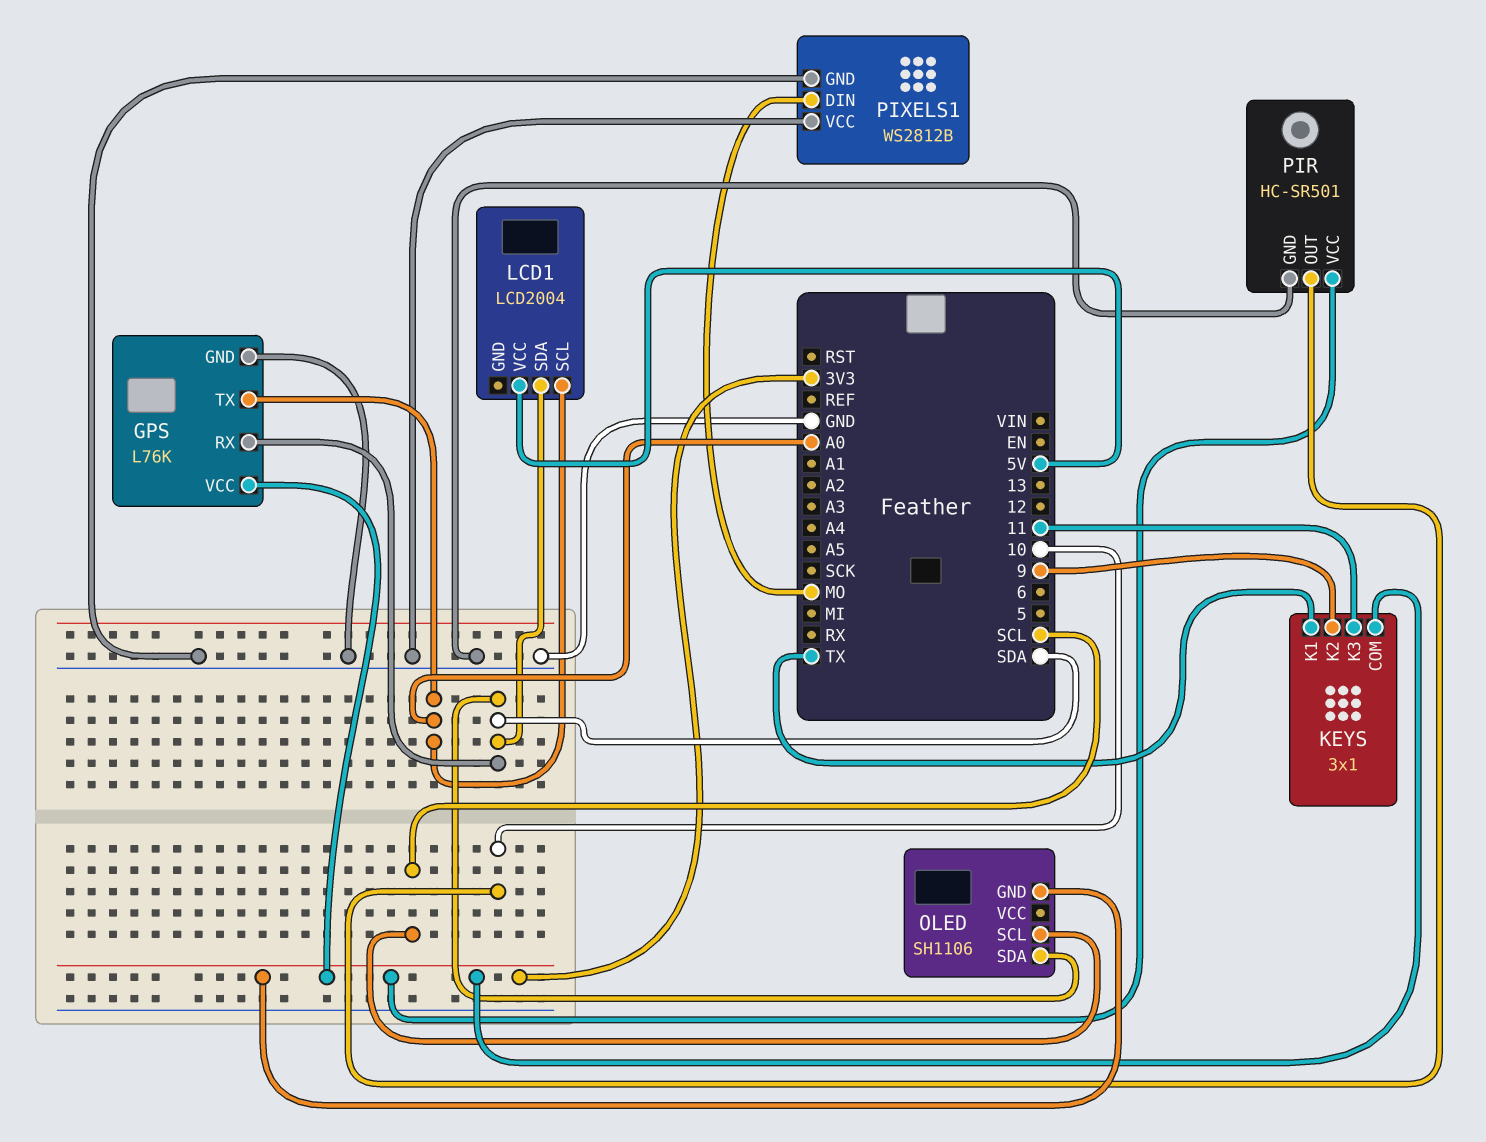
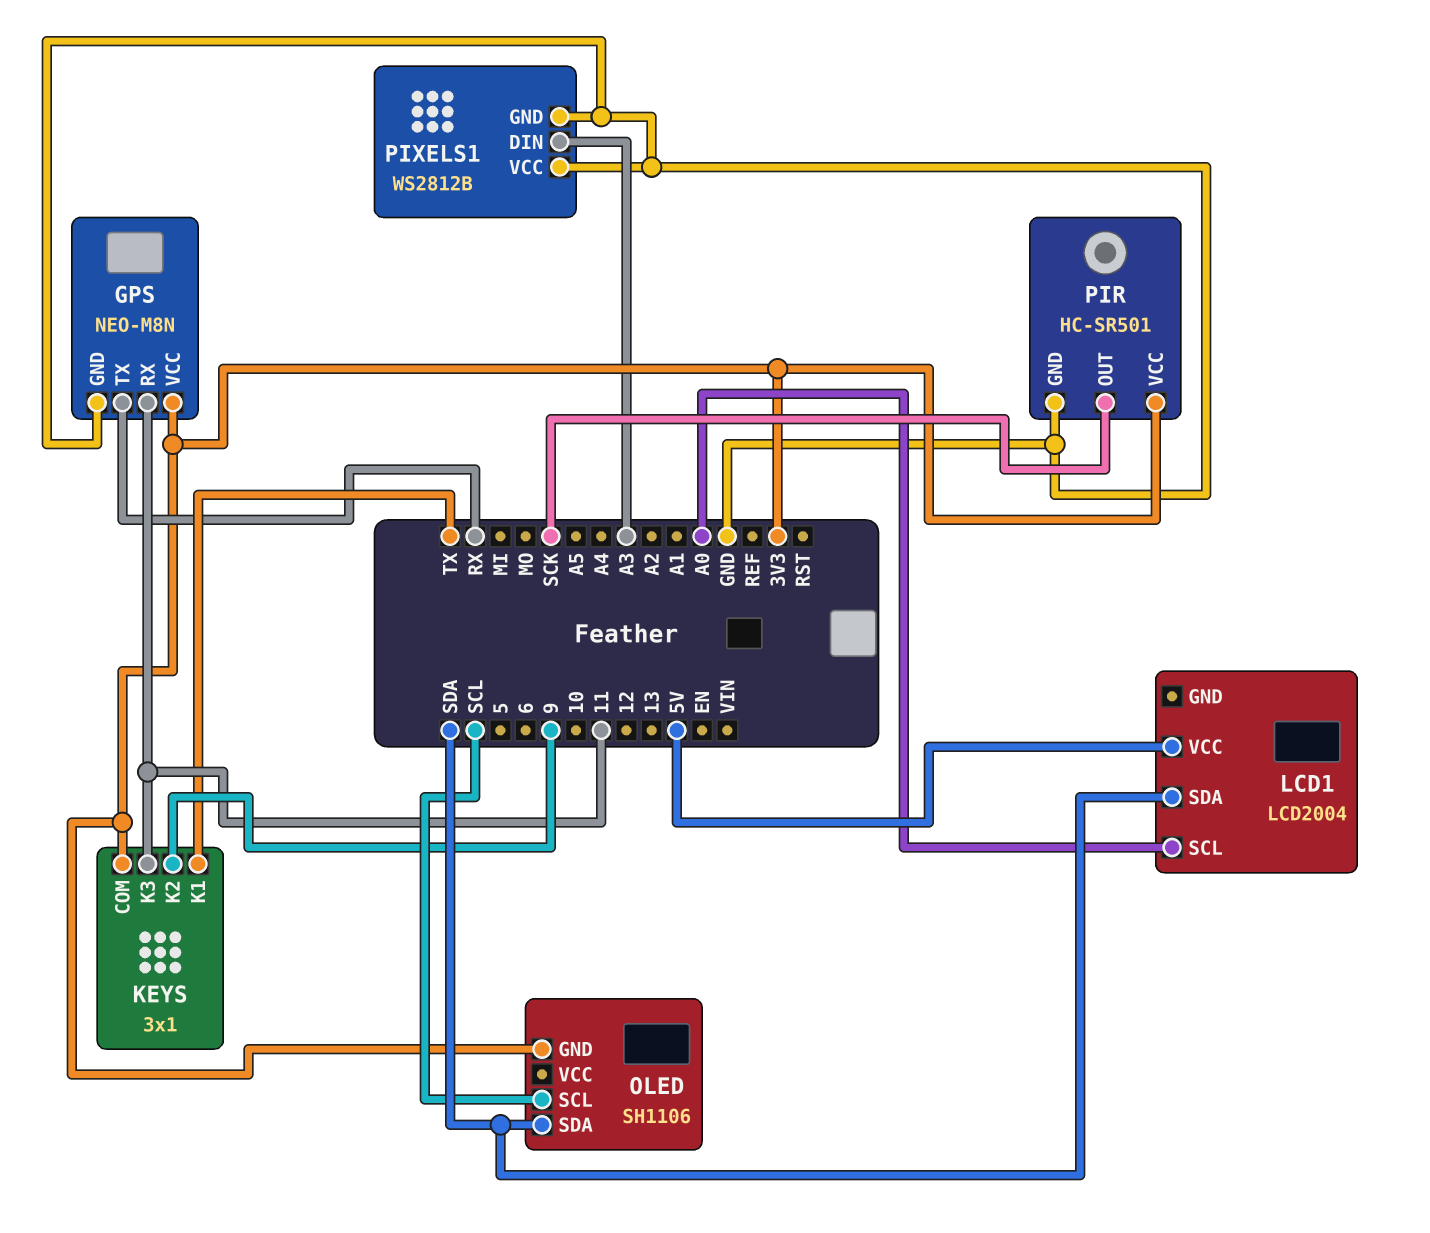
GPS: L76K -> NEO-M8N
GPS pin RX: SDA -> 11
GPS pin TX: A0 -> RX
PIR pin OUT: 10 -> SCK
PIXELS1 pin DIN: MO -> A3

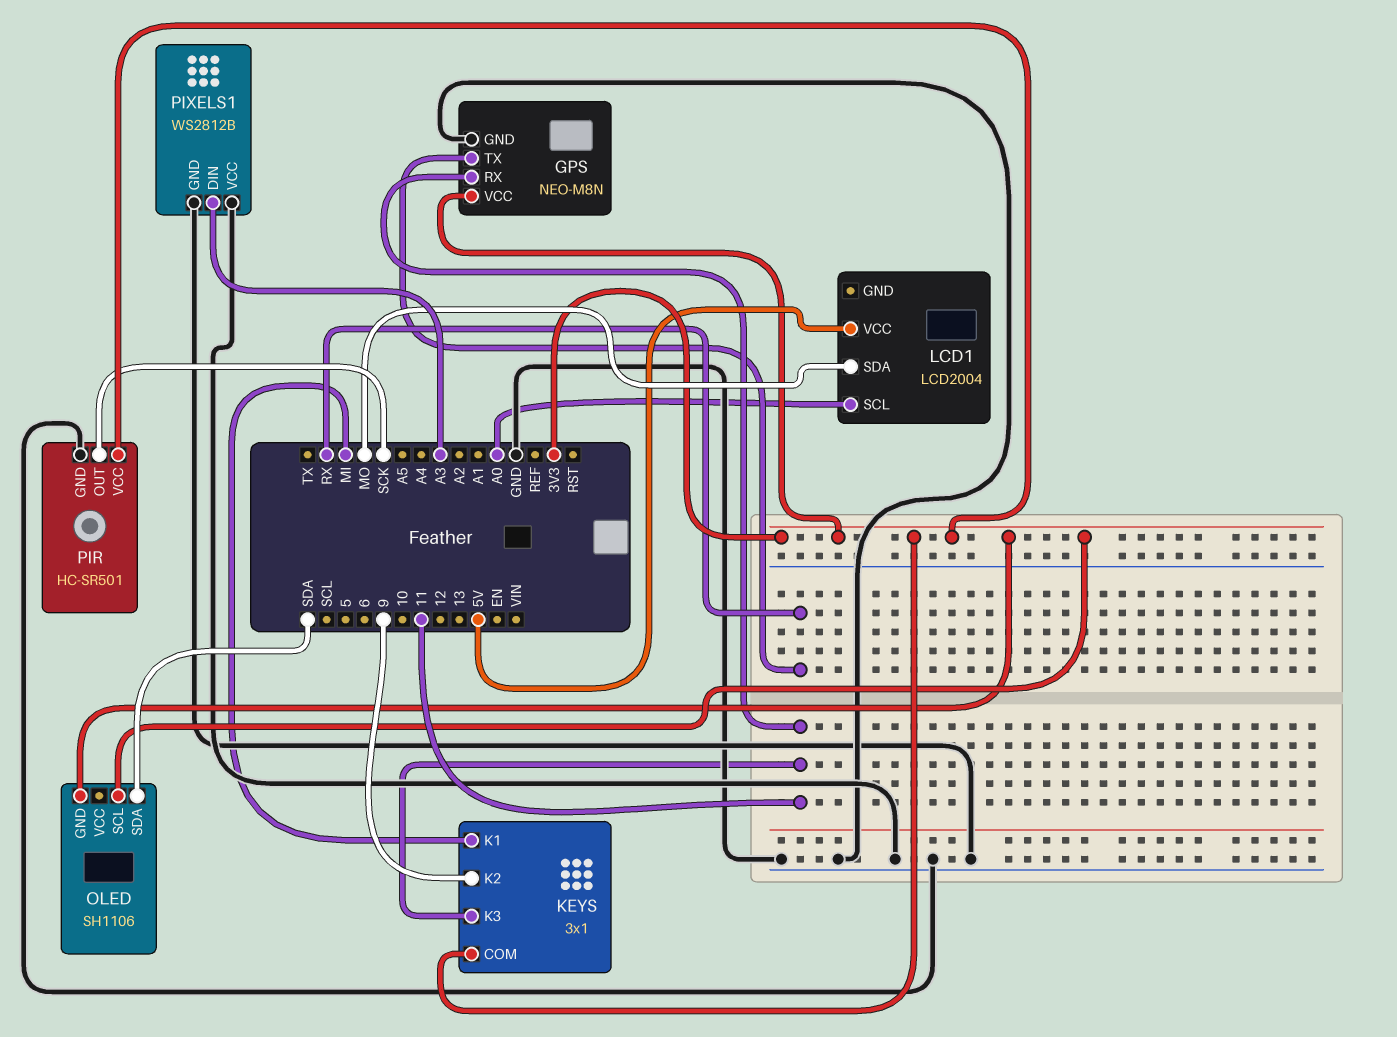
KEYS pin K1: TX -> MI
LCD1 pin SDA: SDA -> MO
OLED pin SCL: SCL -> 3V3

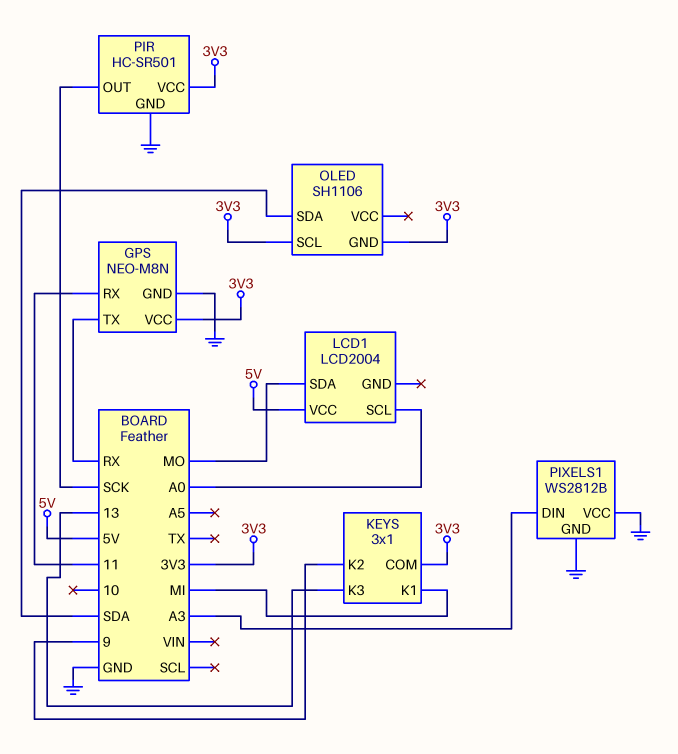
KEYS pin K3: 11 -> 13

